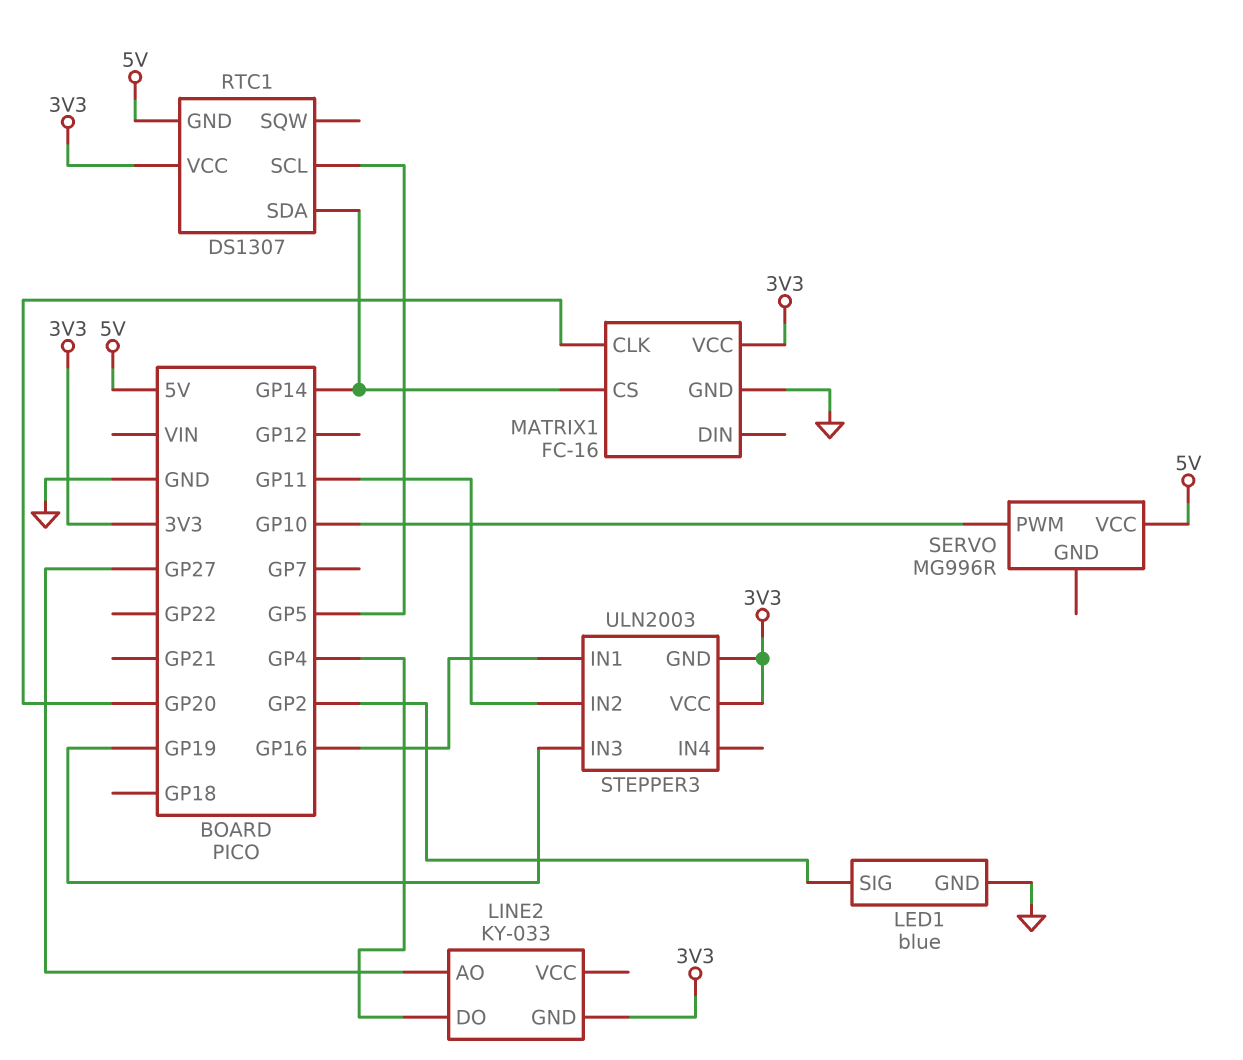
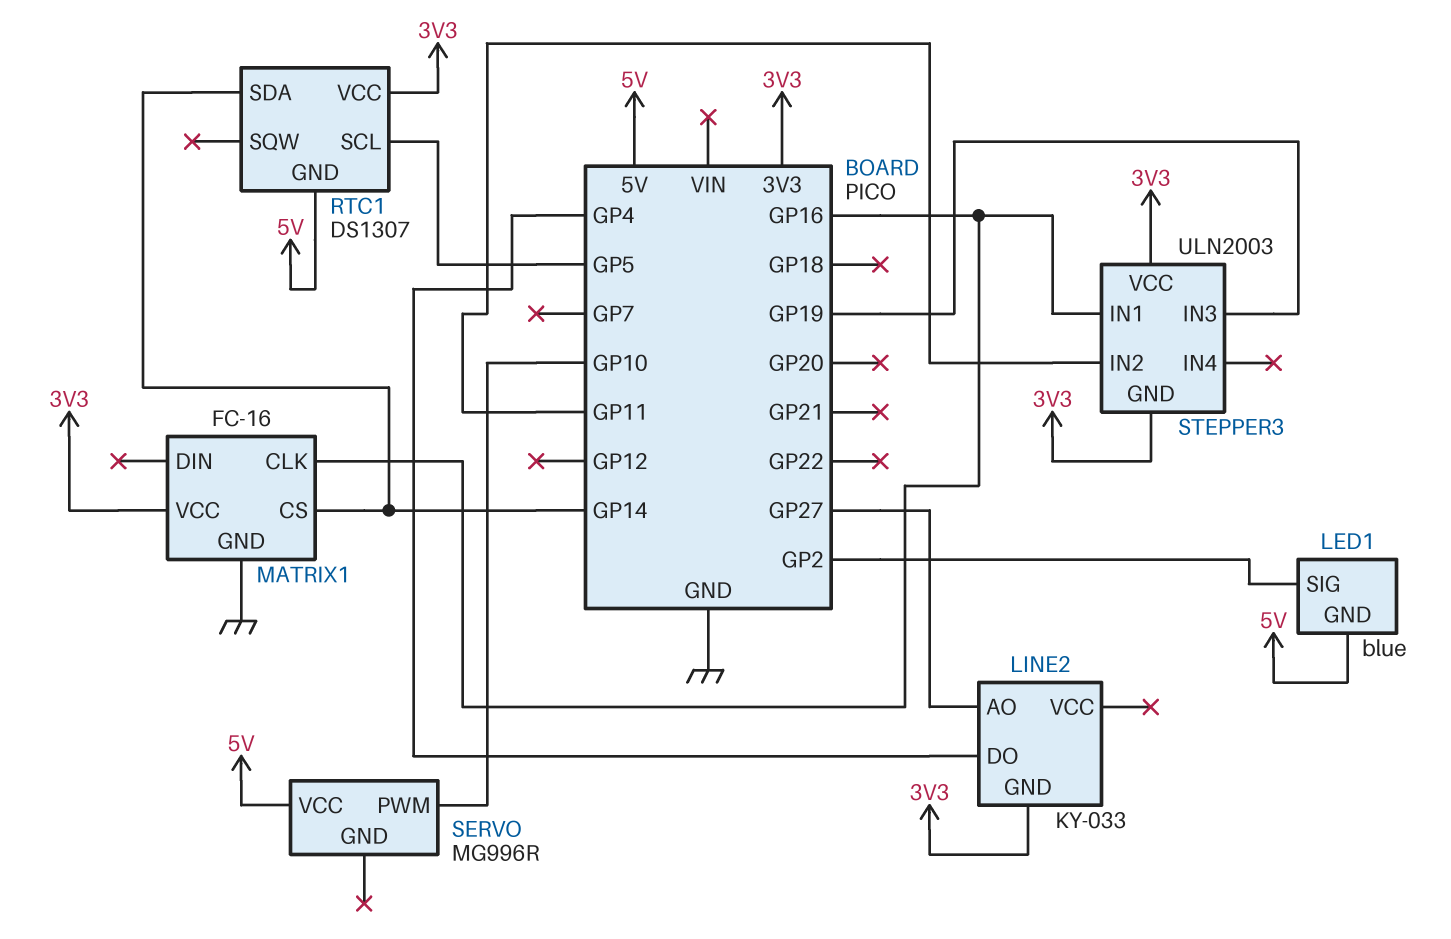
LED1 pin GND: GND -> 5V
MATRIX1 pin CLK: GP20 -> GP16

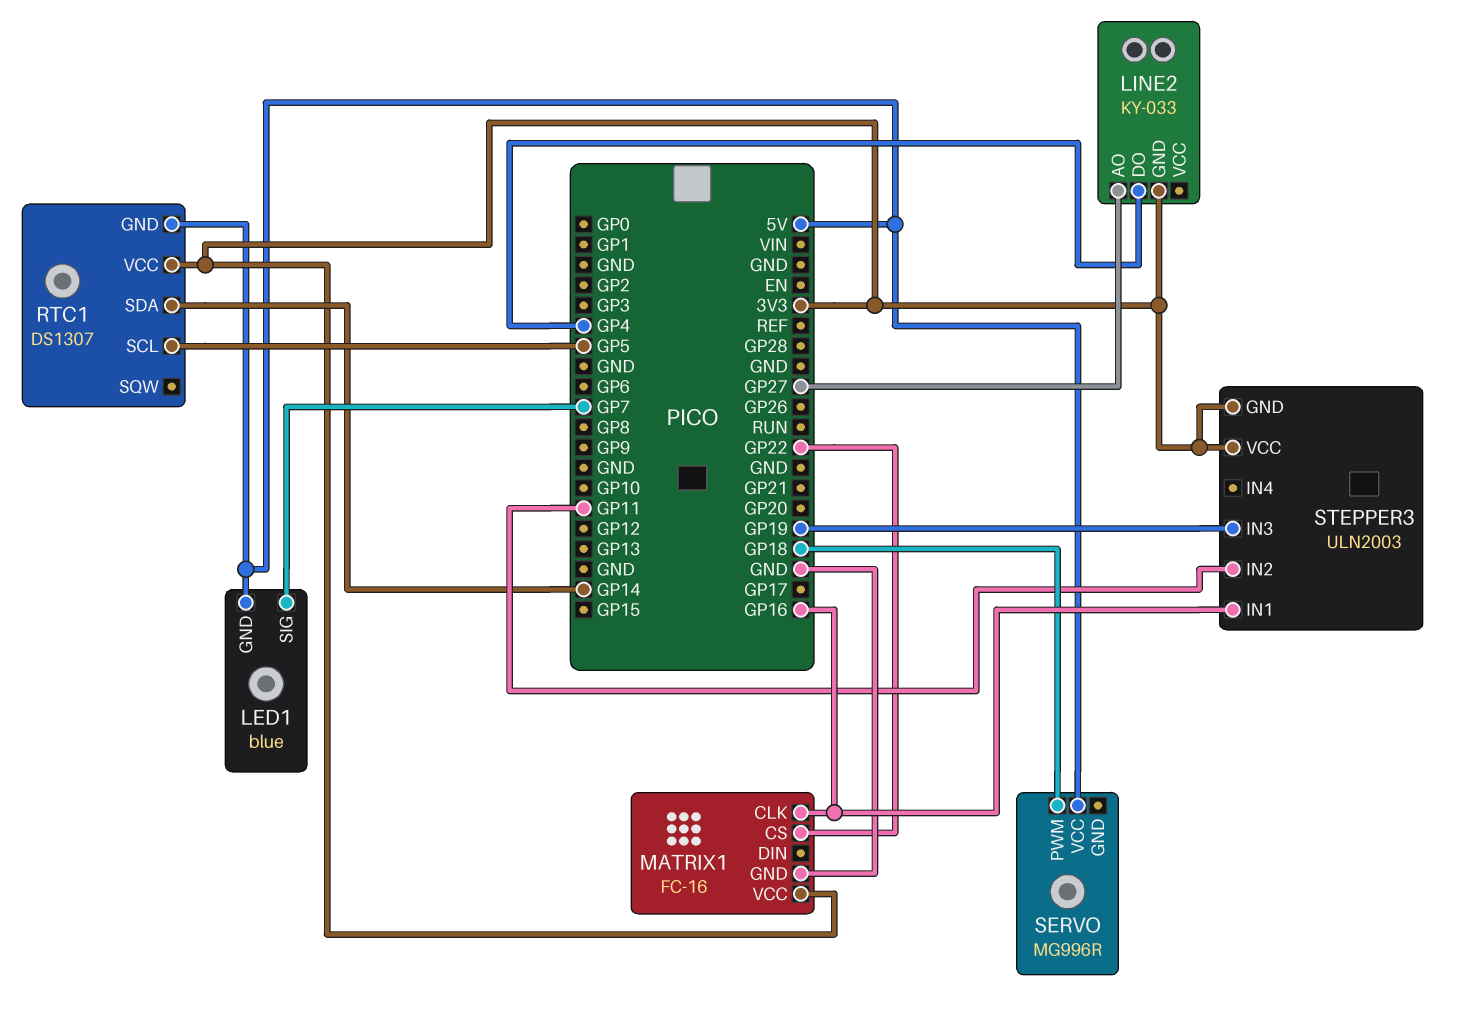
LED1 pin SIG: GP2 -> GP7
MATRIX1 pin CS: GP14 -> GP22
SERVO pin PWM: GP10 -> GP18

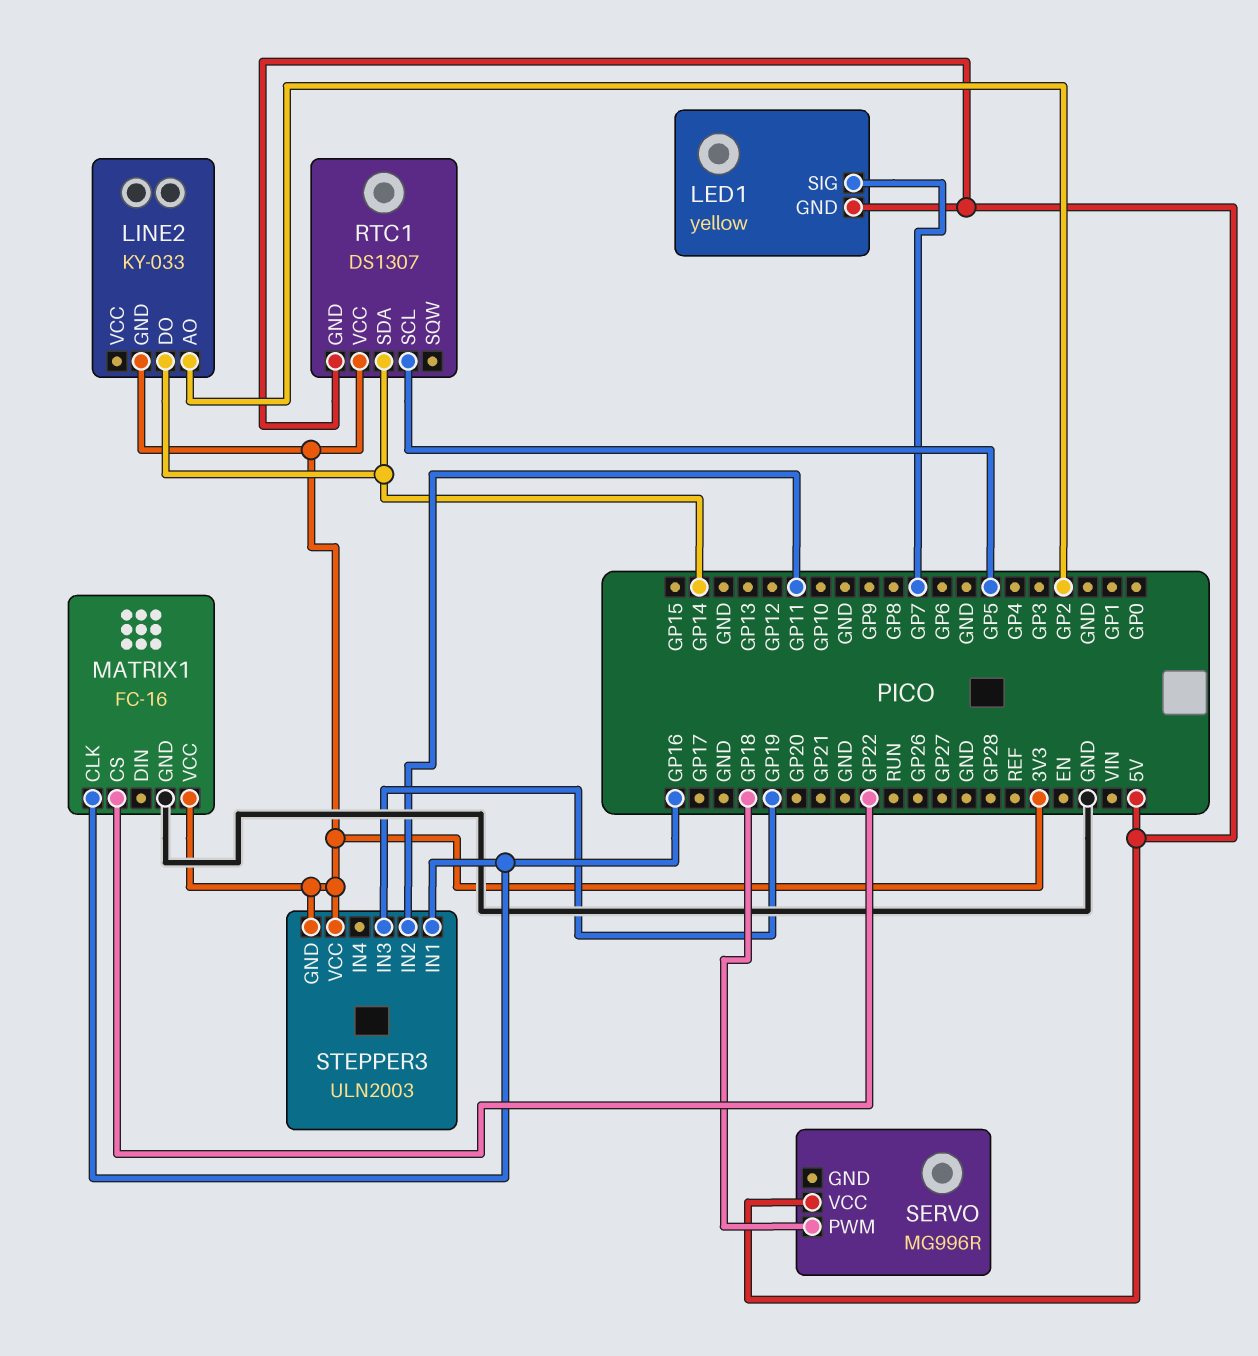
LED1: blue -> yellow
LINE2 pin AO: GP27 -> GP2
LINE2 pin DO: GP4 -> GP14

